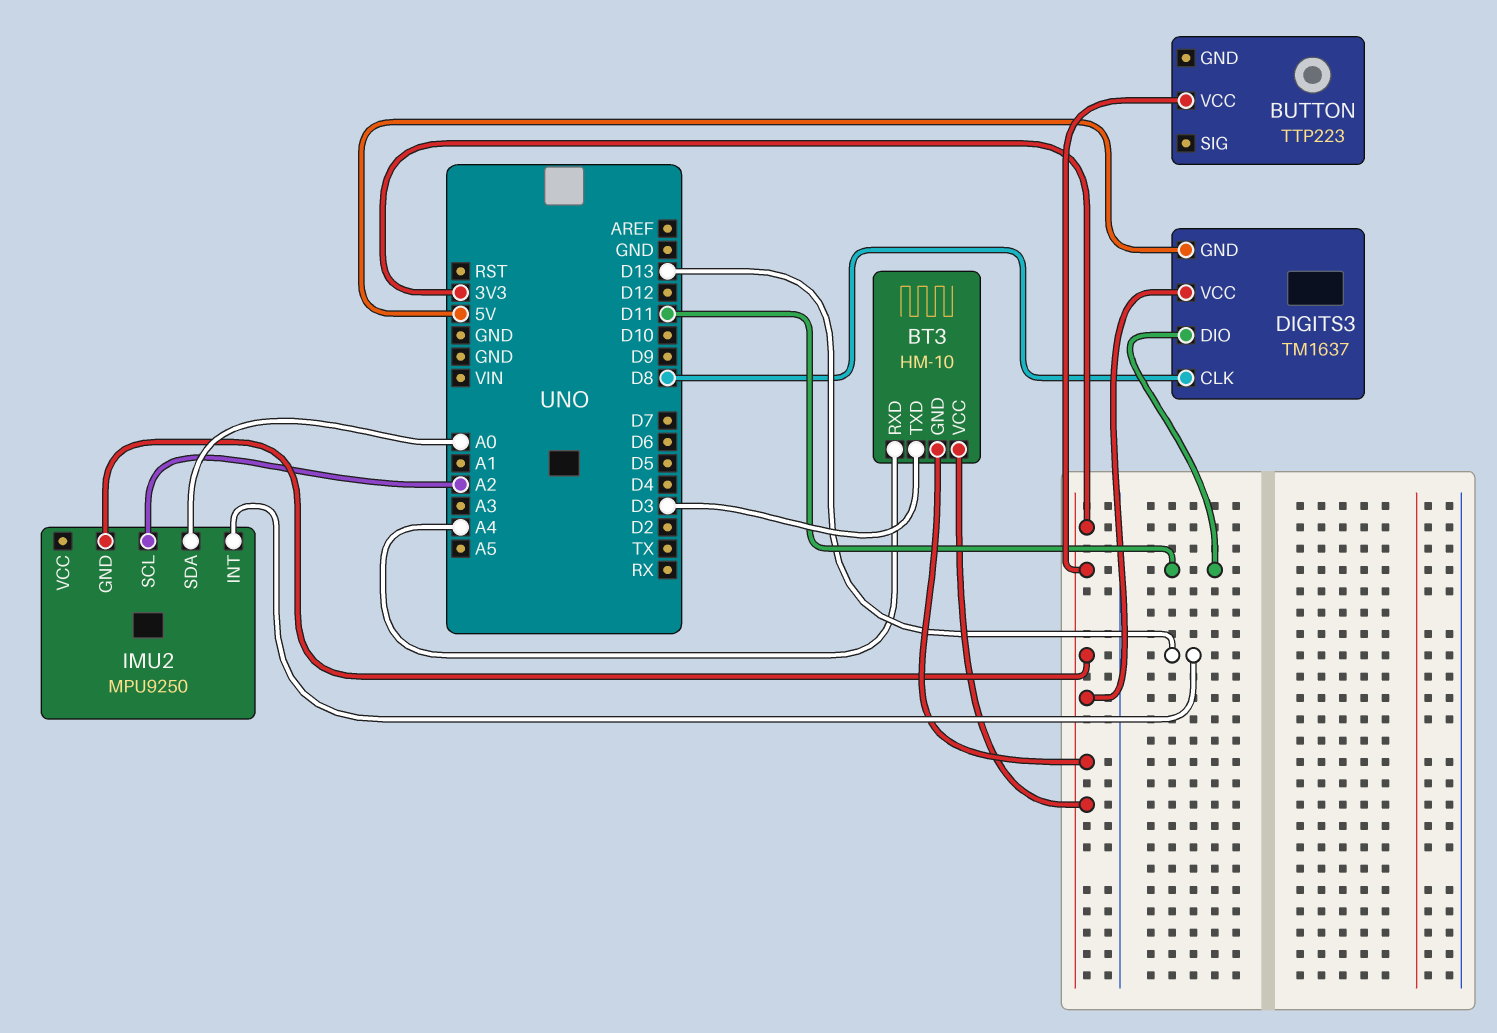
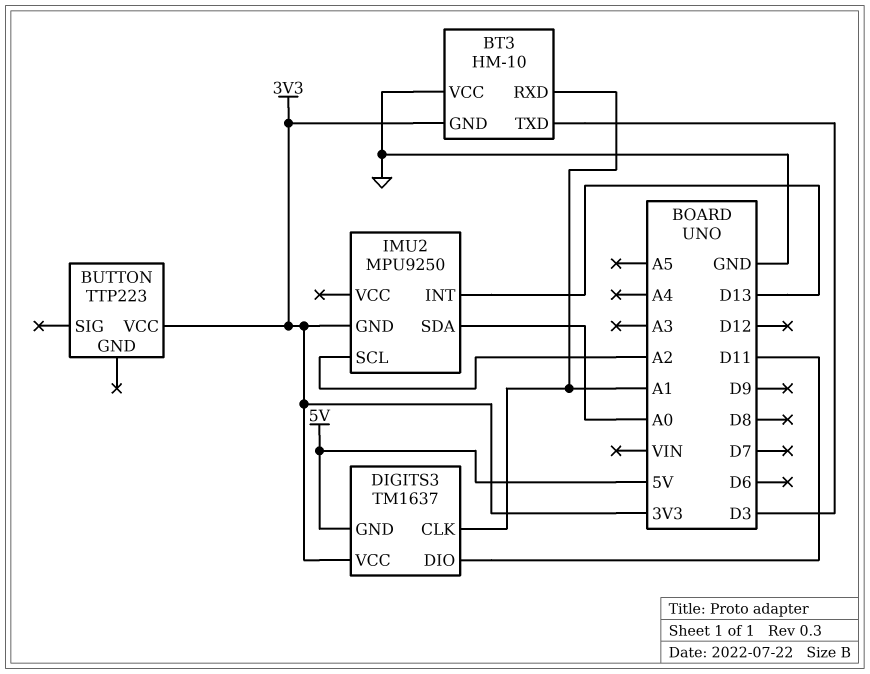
BT3 pin RXD: A4 -> A1
BT3 pin VCC: 3V3 -> GND
DIGITS3 pin CLK: D8 -> A1

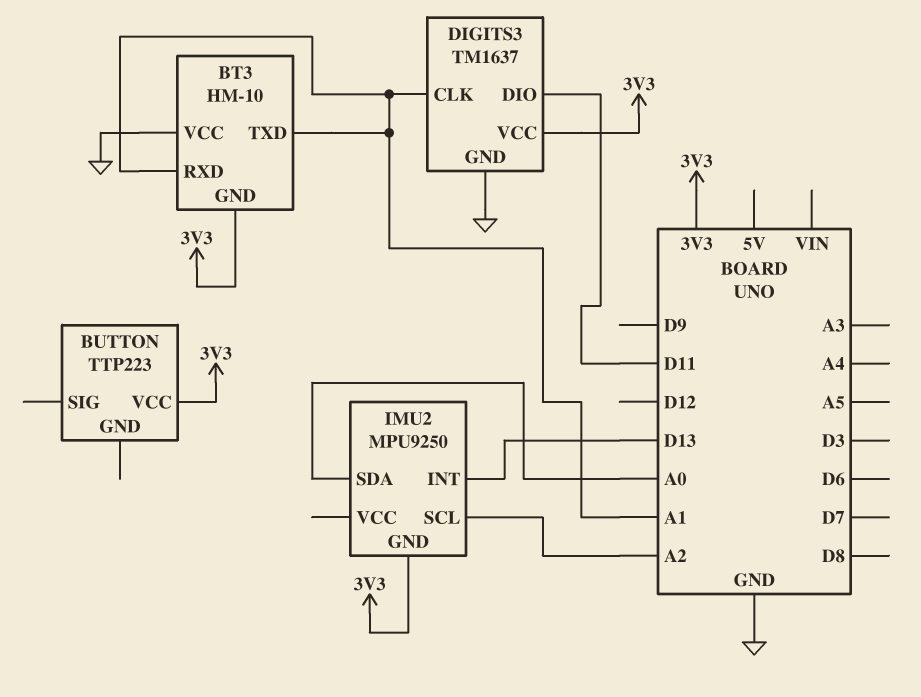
BT3 pin TXD: D3 -> A1
DIGITS3 pin GND: 5V -> GND

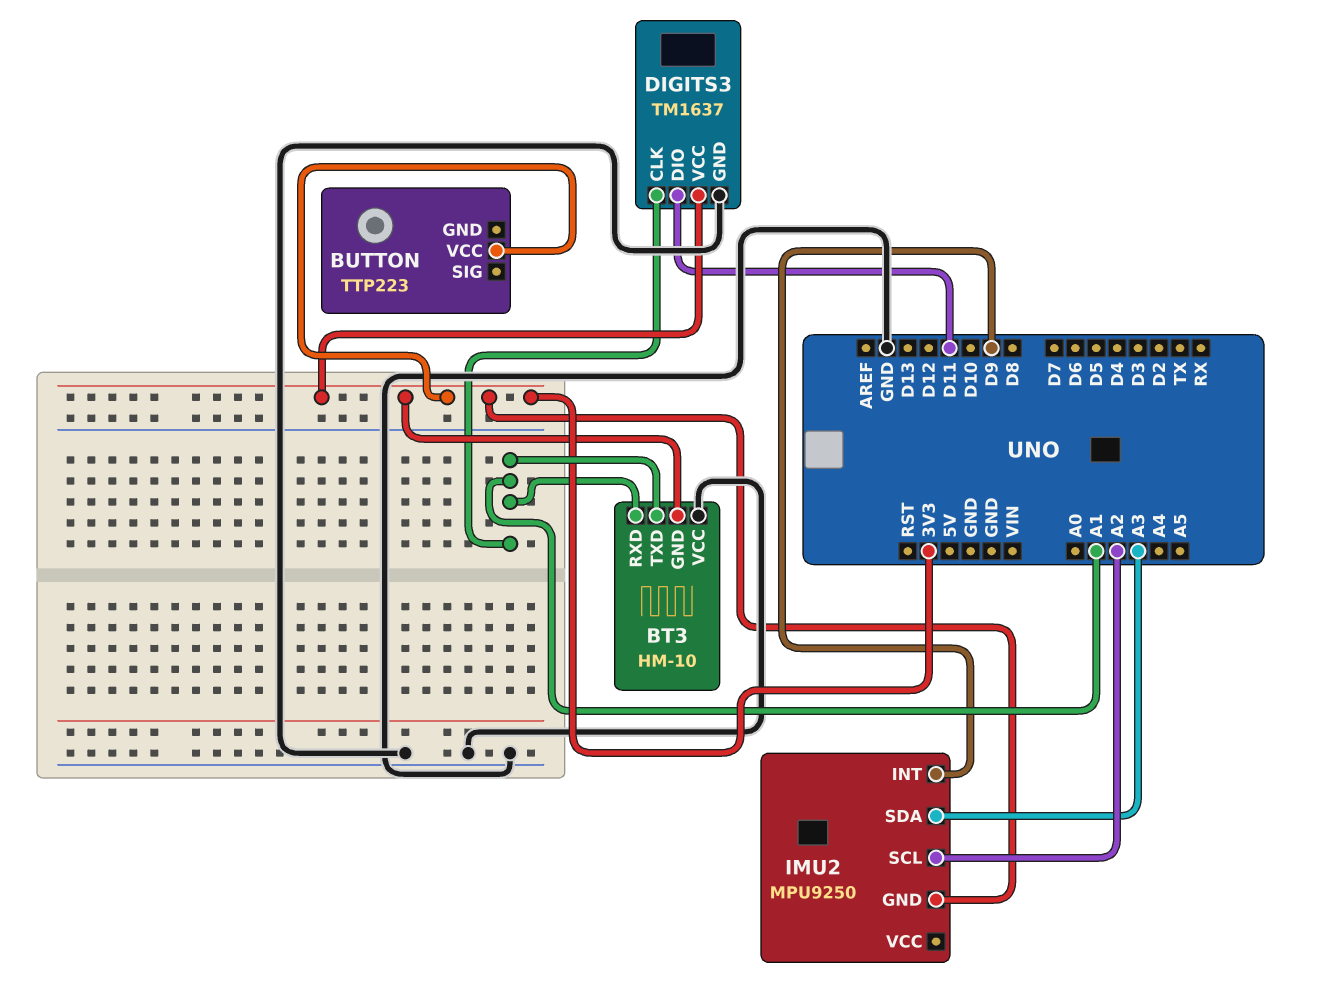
IMU2 pin INT: D13 -> D9
IMU2 pin SDA: A0 -> A3

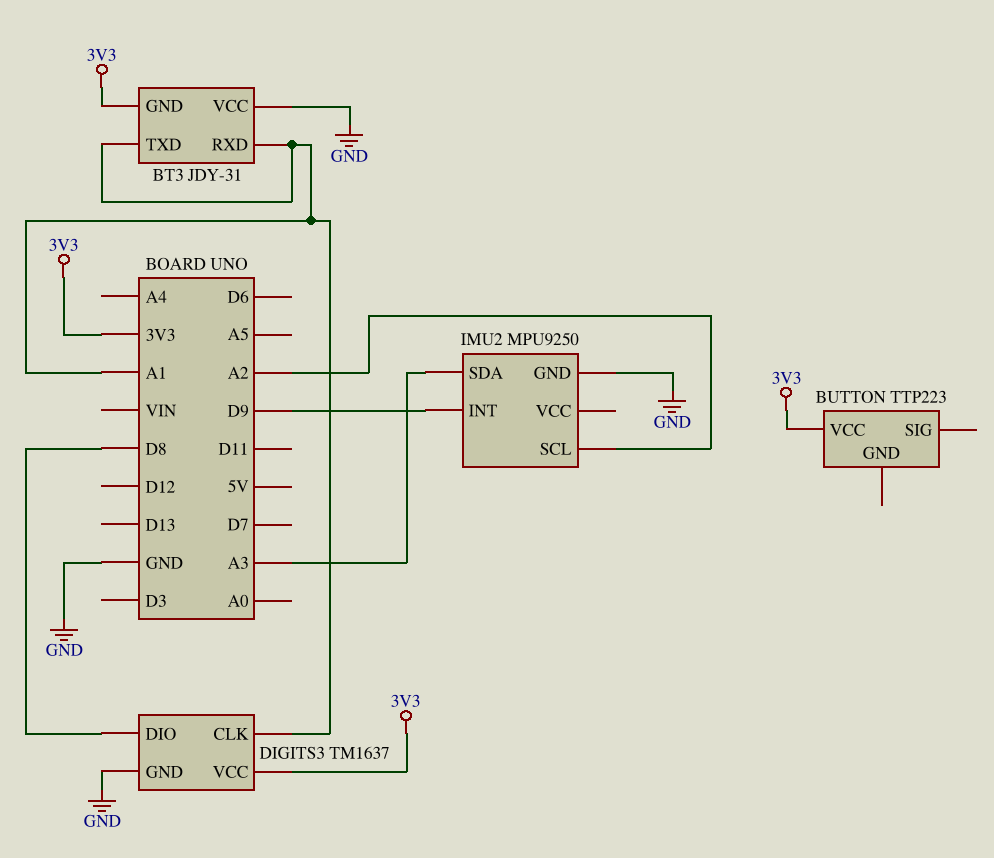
BT3: HM-10 -> JDY-31
DIGITS3 pin DIO: D11 -> D8
IMU2 pin GND: 3V3 -> GND

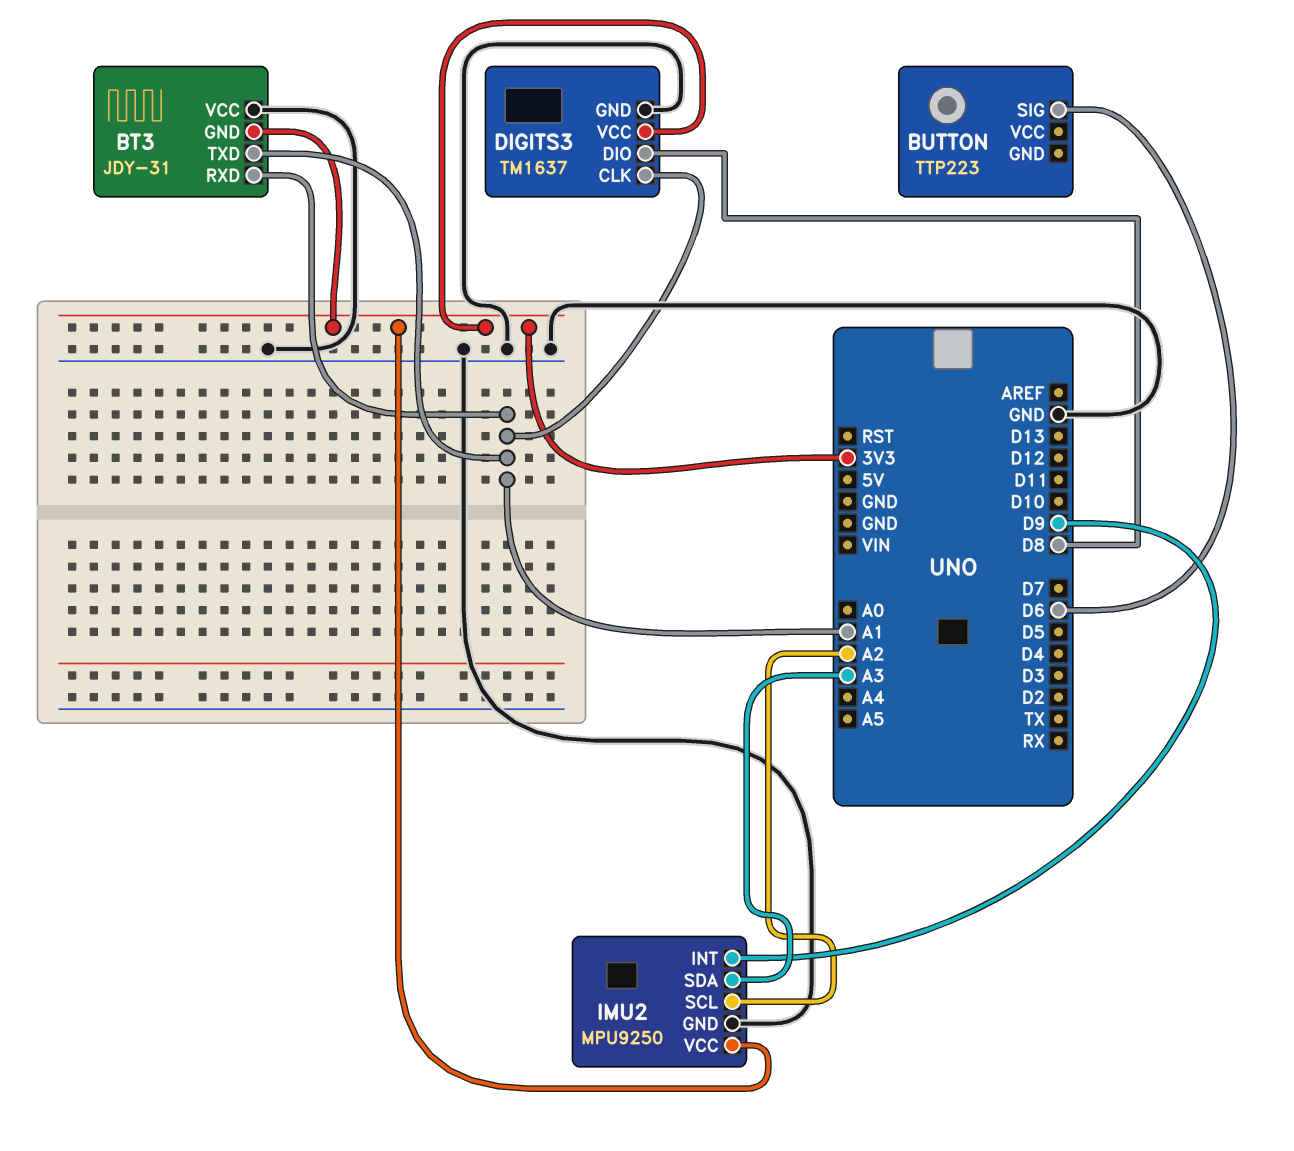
BUTTON pin SIG: none -> D6
BUTTON pin VCC: 3V3 -> none
IMU2 pin VCC: none -> 3V3

